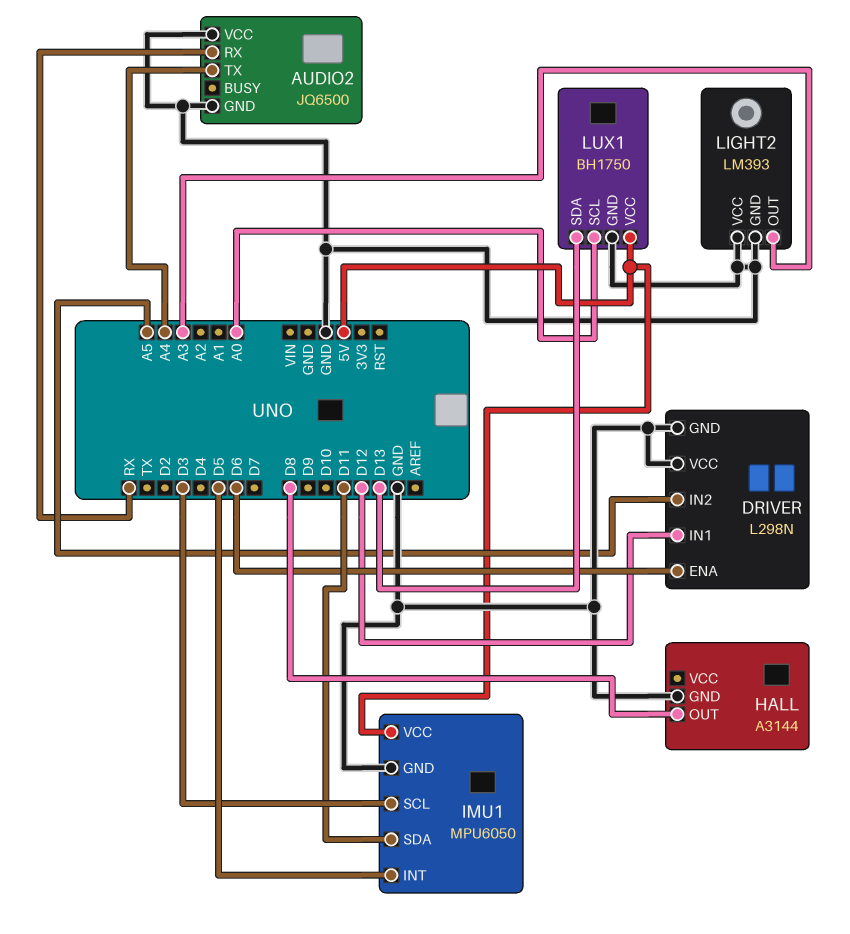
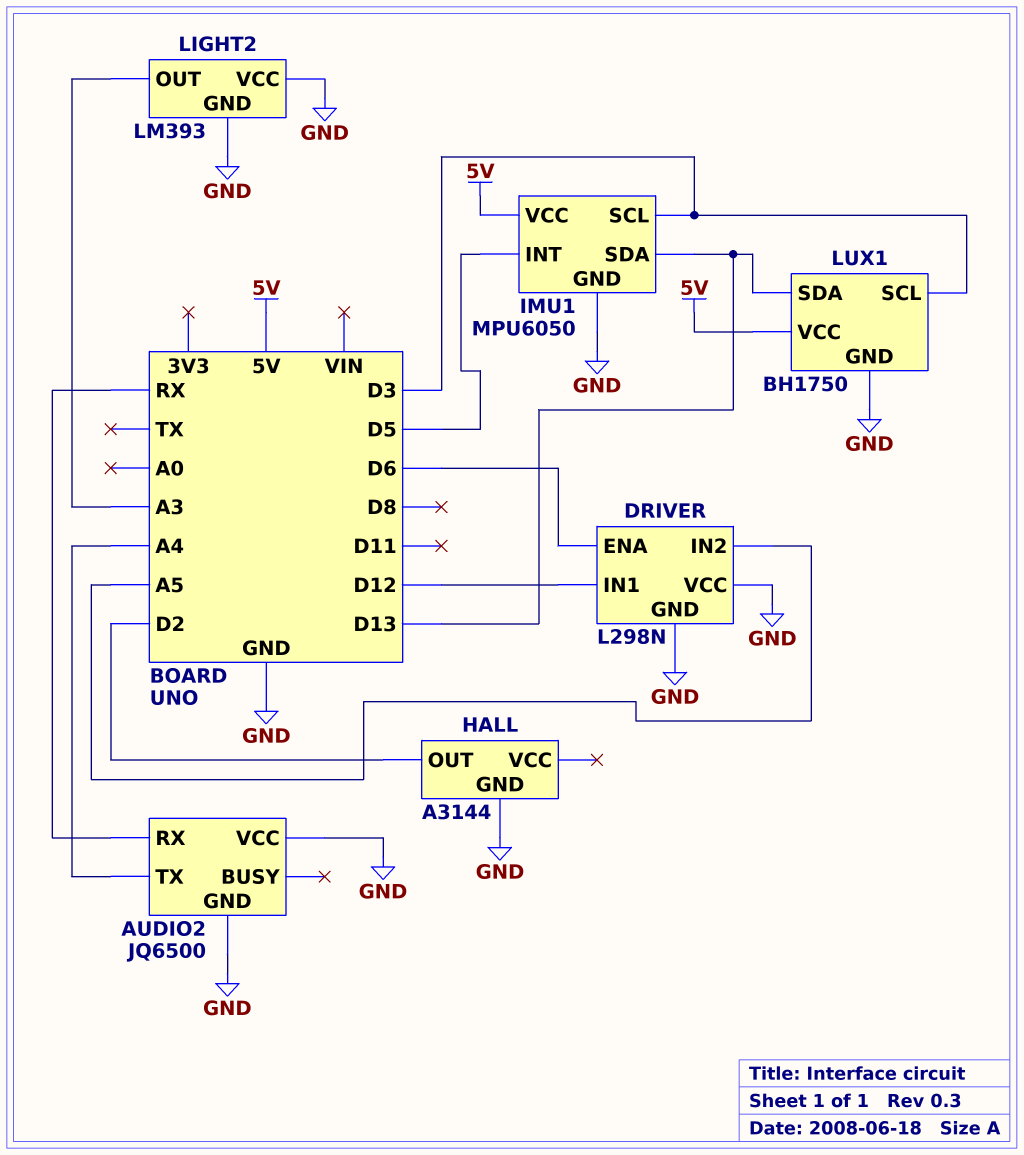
HALL pin OUT: D8 -> D2
IMU1 pin SDA: D11 -> D13
LUX1 pin SCL: A0 -> D3

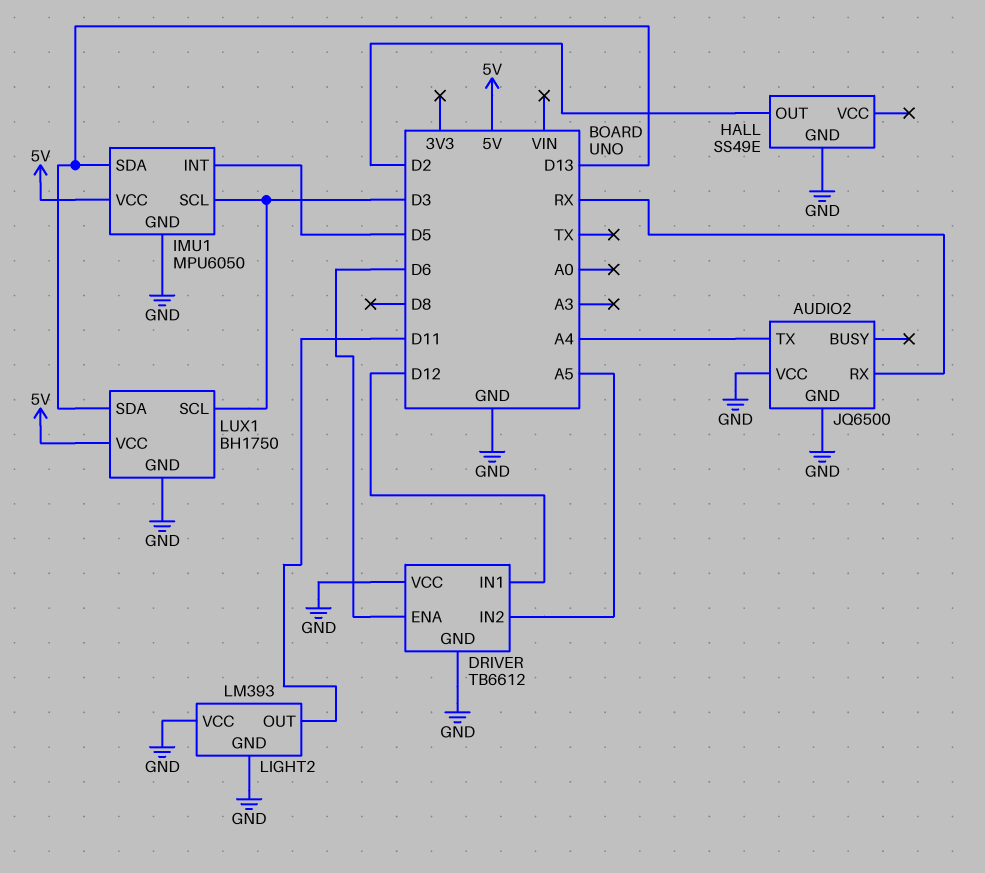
DRIVER: L298N -> TB6612
HALL: A3144 -> SS49E
LIGHT2 pin OUT: A3 -> D11

